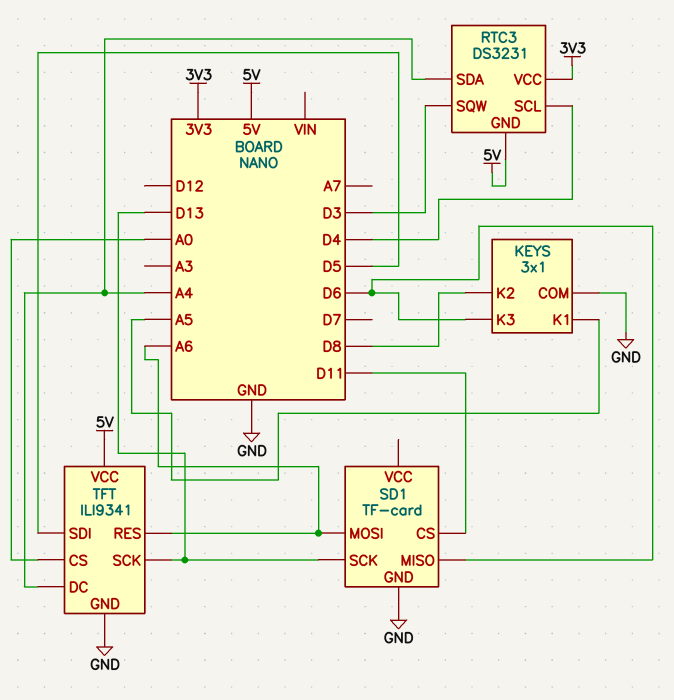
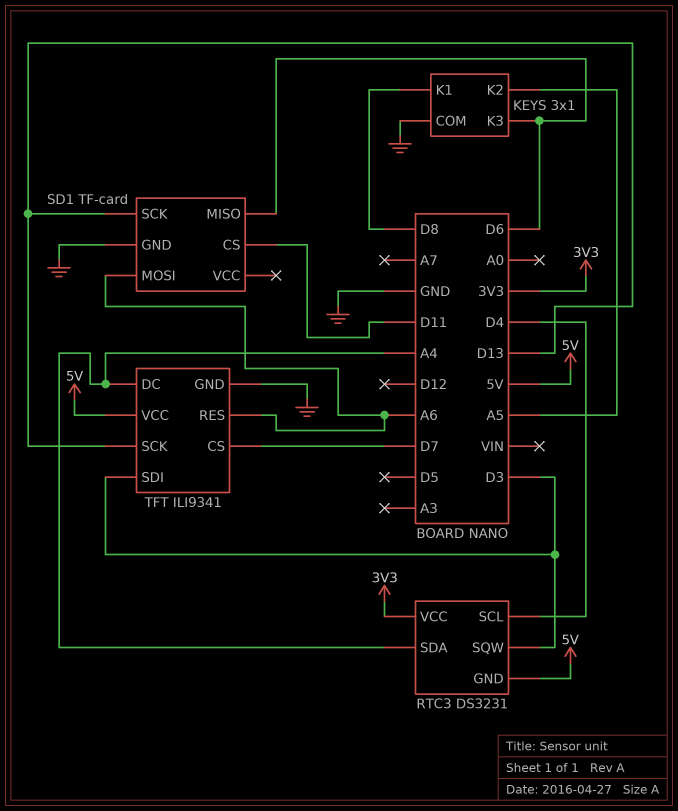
KEYS pin K1: A5 -> D8
KEYS pin K2: D8 -> A5
TFT pin CS: A0 -> D7
TFT pin SDI: D5 -> D3

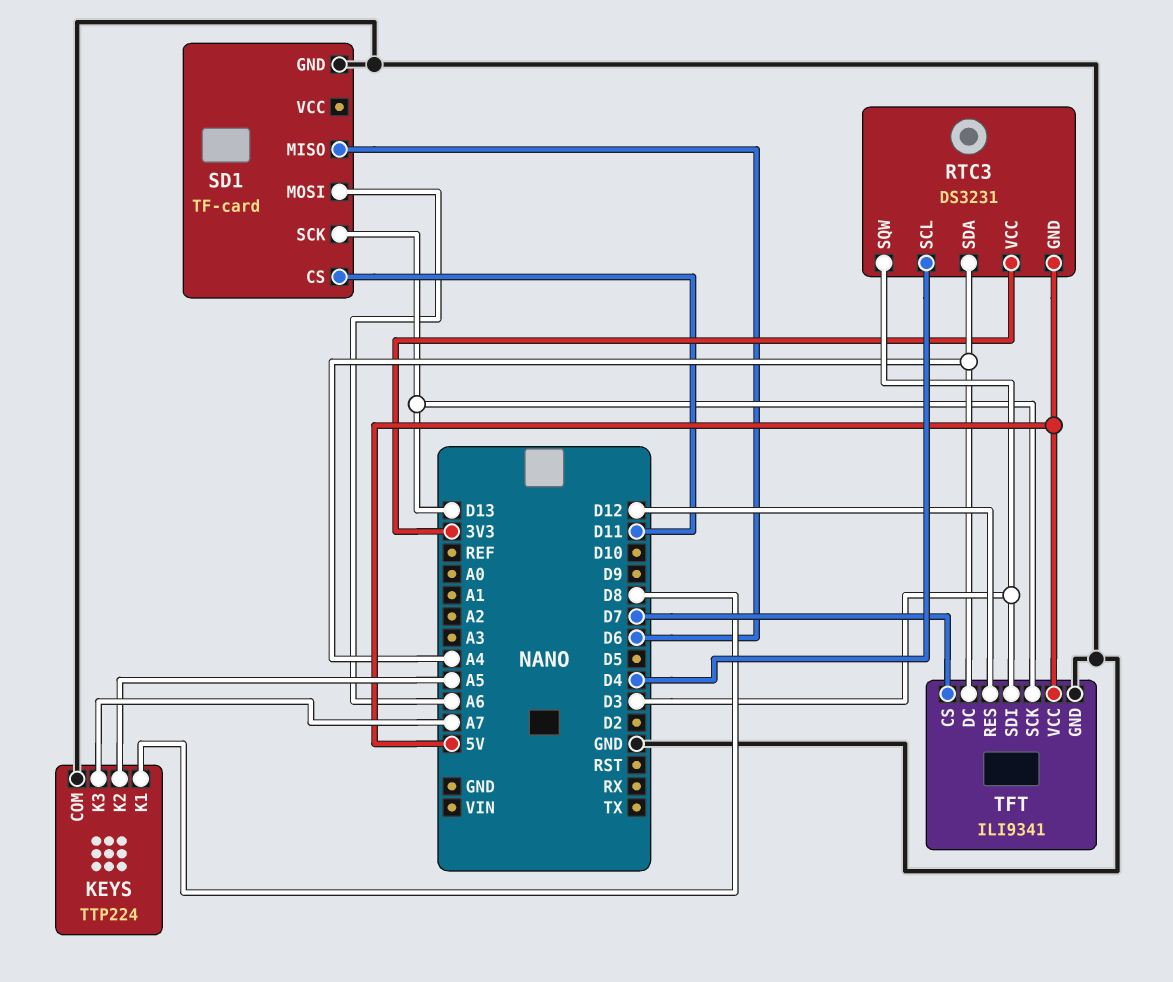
KEYS: 3x1 -> TTP224
KEYS pin K3: D6 -> A7
TFT pin RES: A6 -> D12

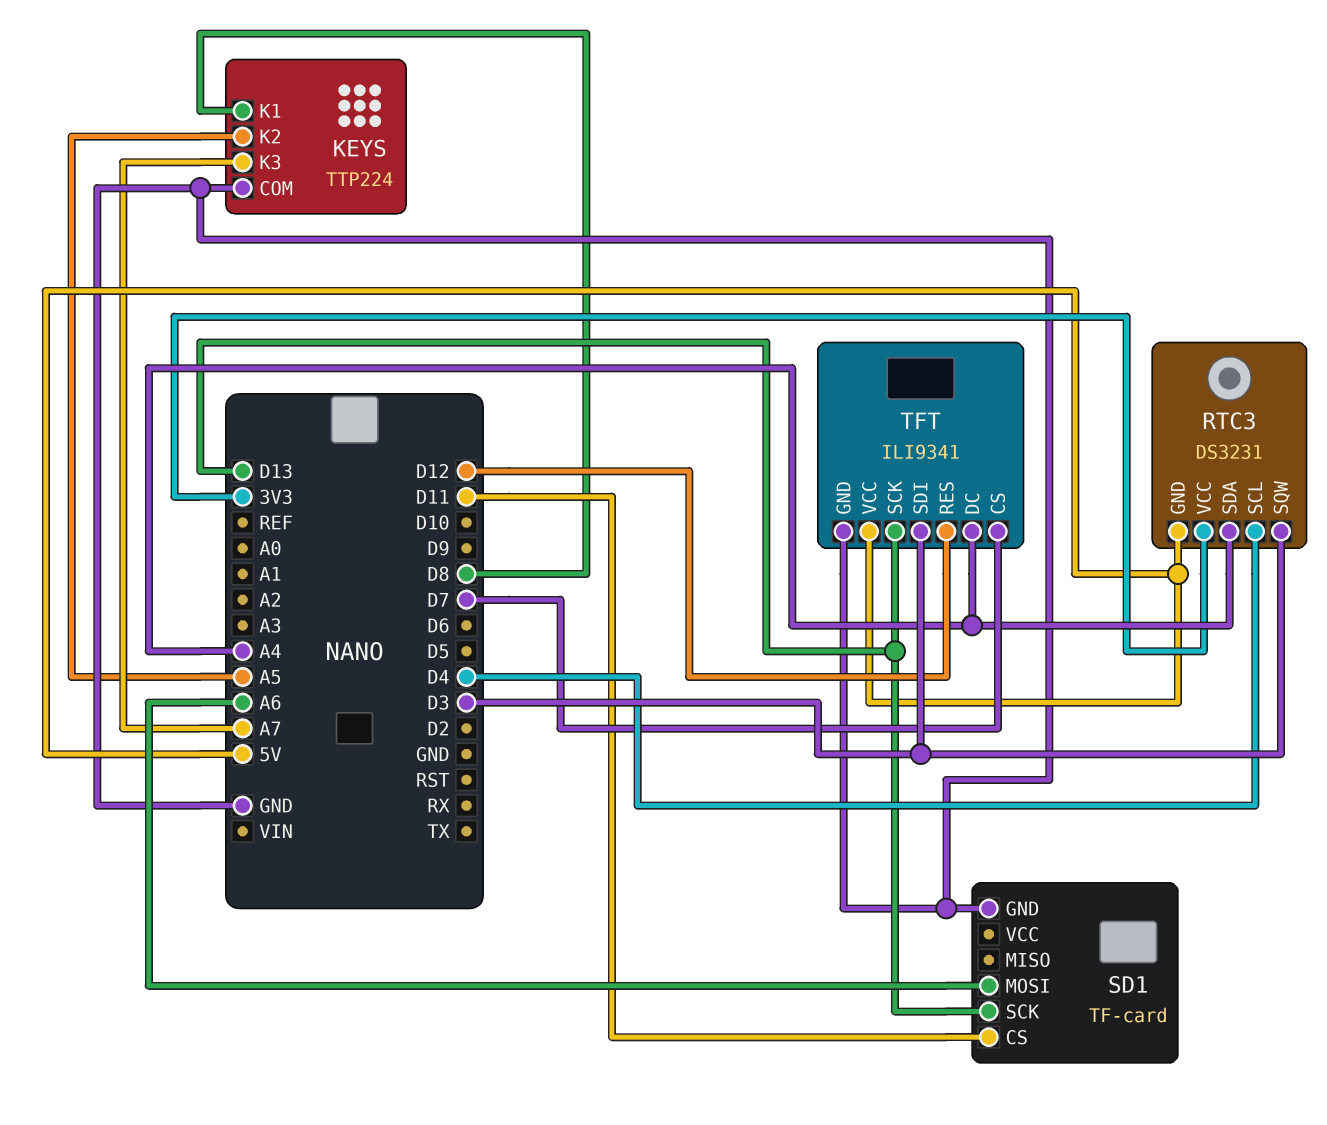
SD1 pin MISO: D6 -> none

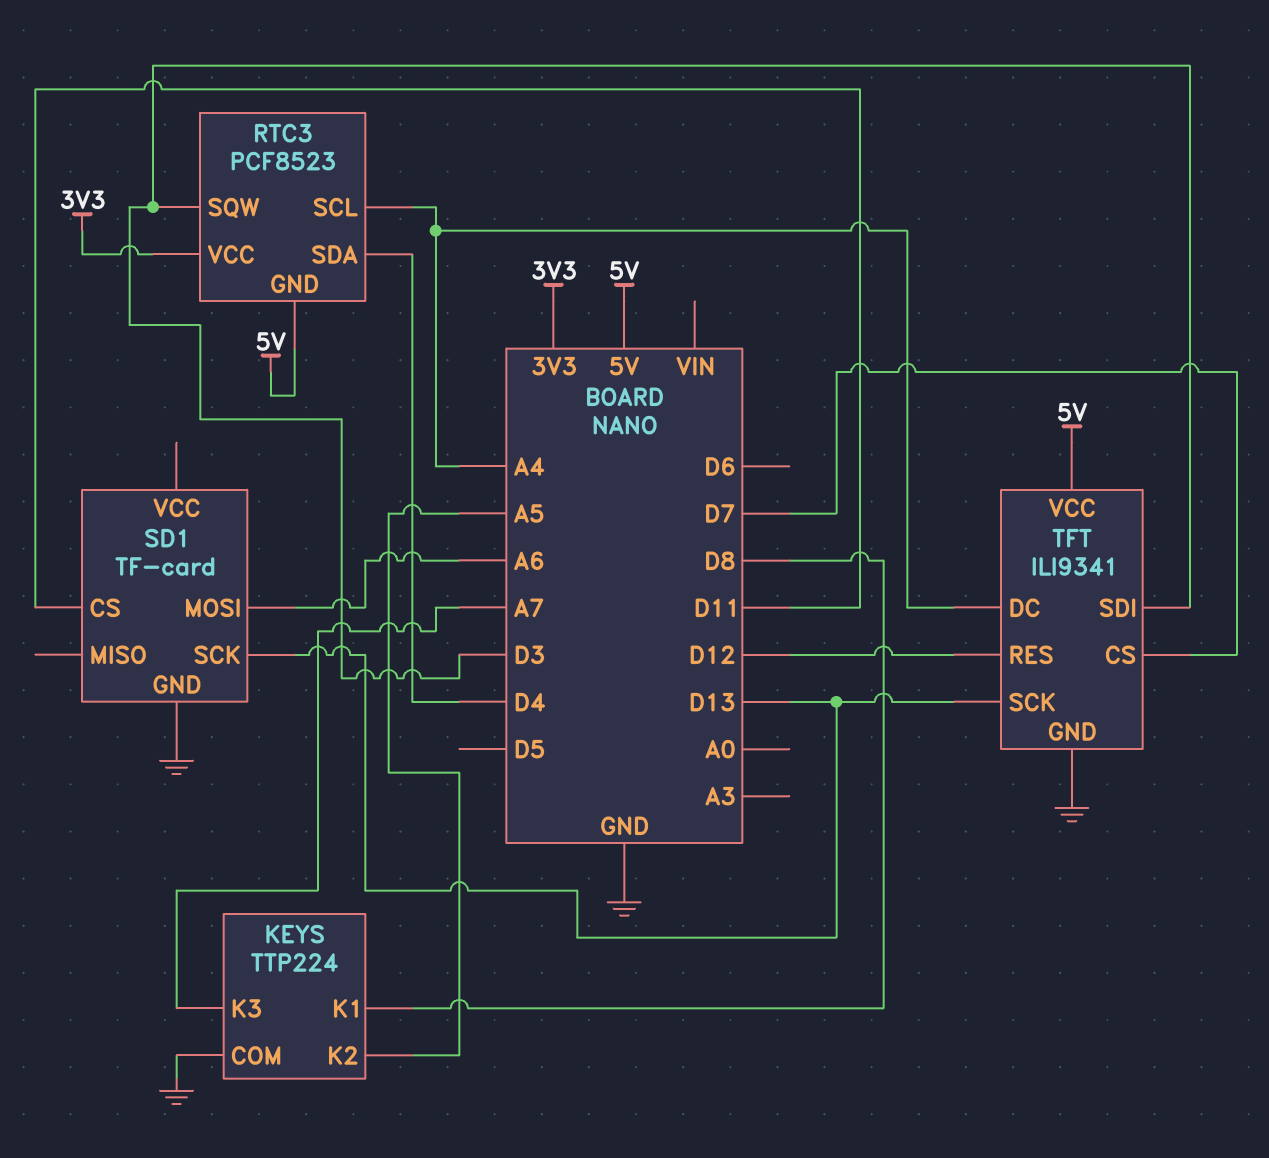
RTC3: DS3231 -> PCF8523
RTC3 pin SCL: D4 -> A4
RTC3 pin SDA: A4 -> D4

